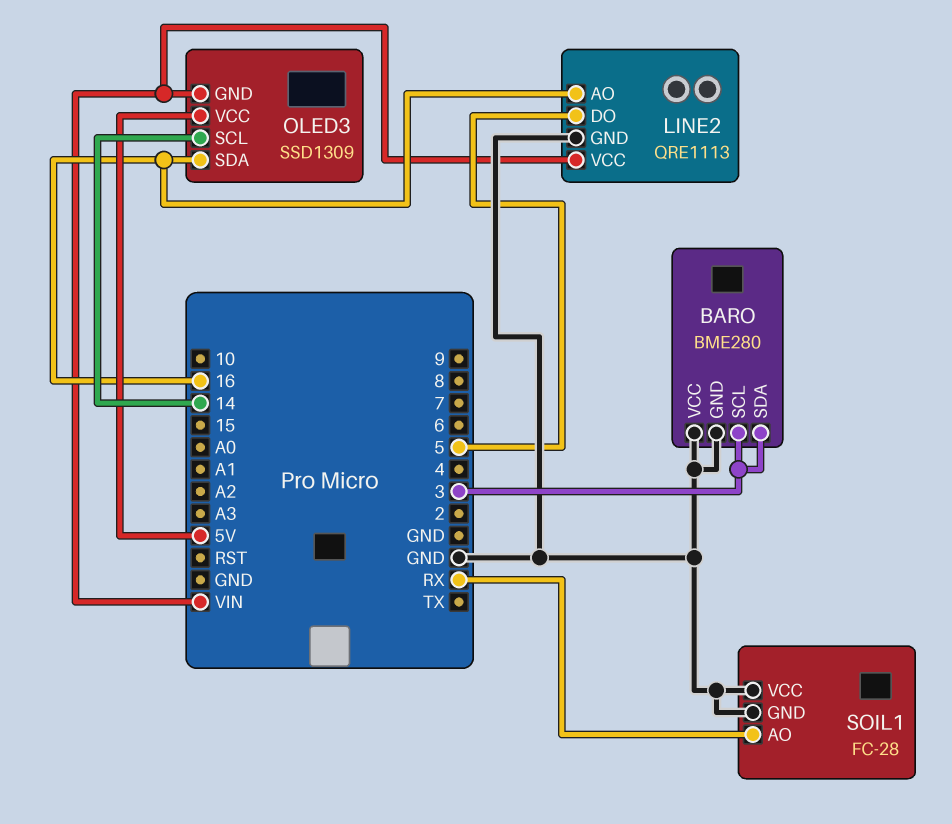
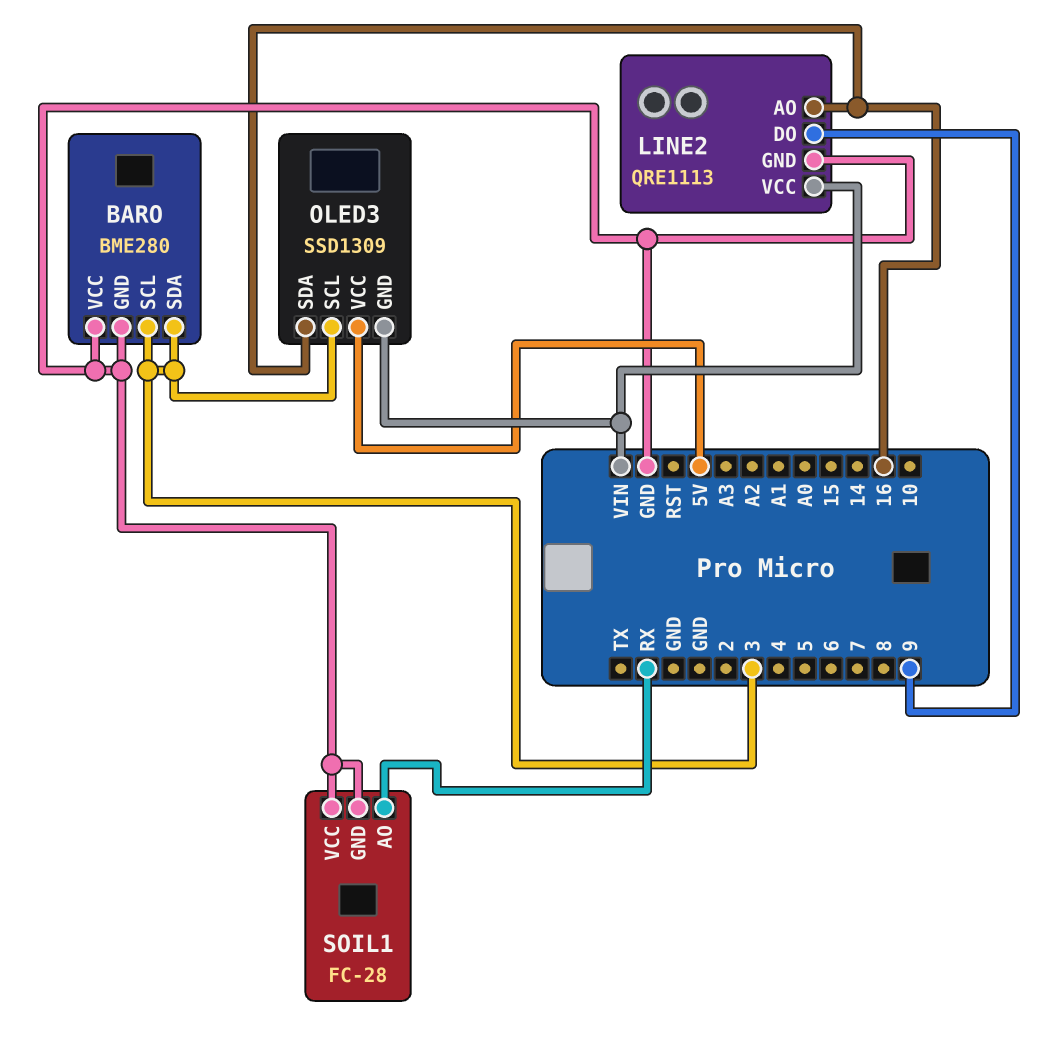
LINE2 pin DO: 5 -> 9
OLED3 pin SCL: 14 -> 3

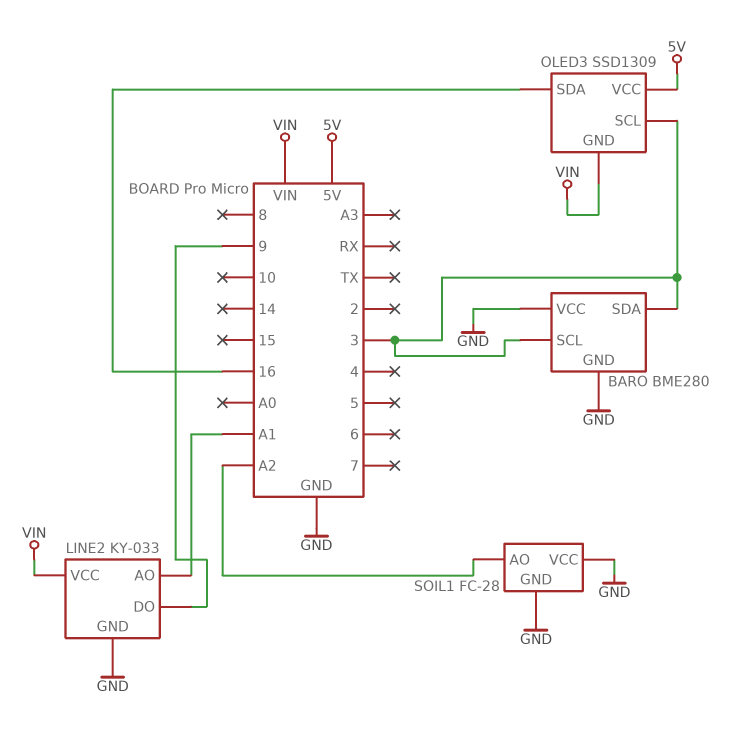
LINE2: QRE1113 -> KY-033
LINE2 pin AO: 16 -> A1
SOIL1 pin AO: RX -> A2

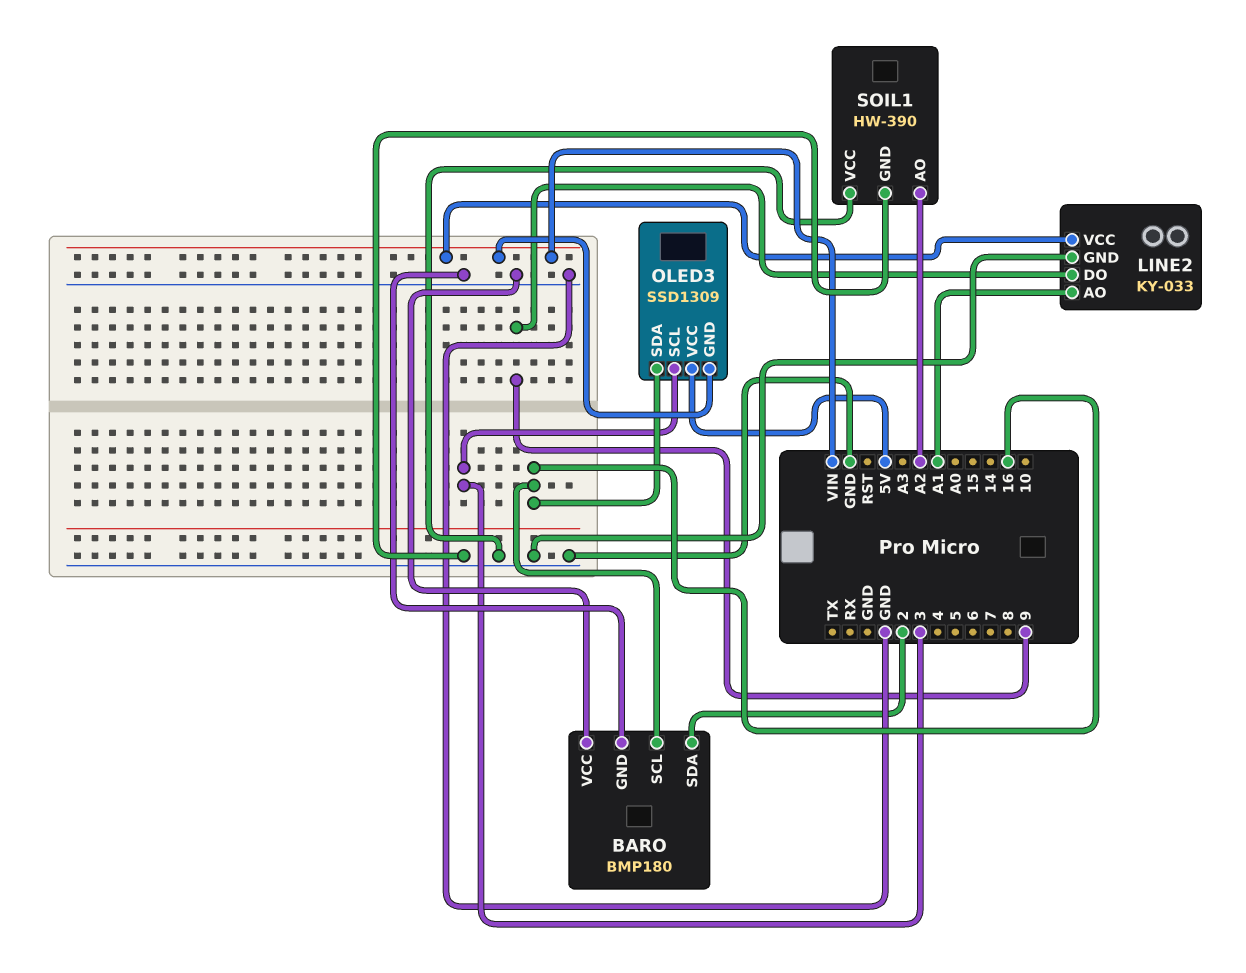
BARO: BME280 -> BMP180
BARO pin SCL: 3 -> 16
BARO pin SDA: 3 -> 2
SOIL1: FC-28 -> HW-390

